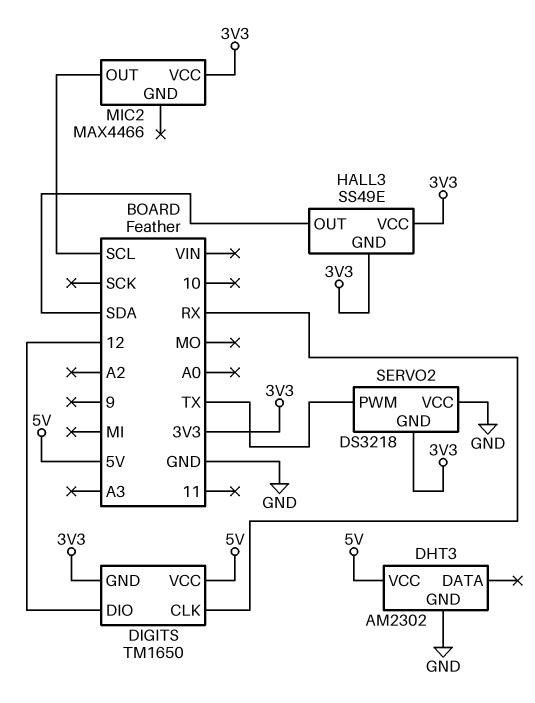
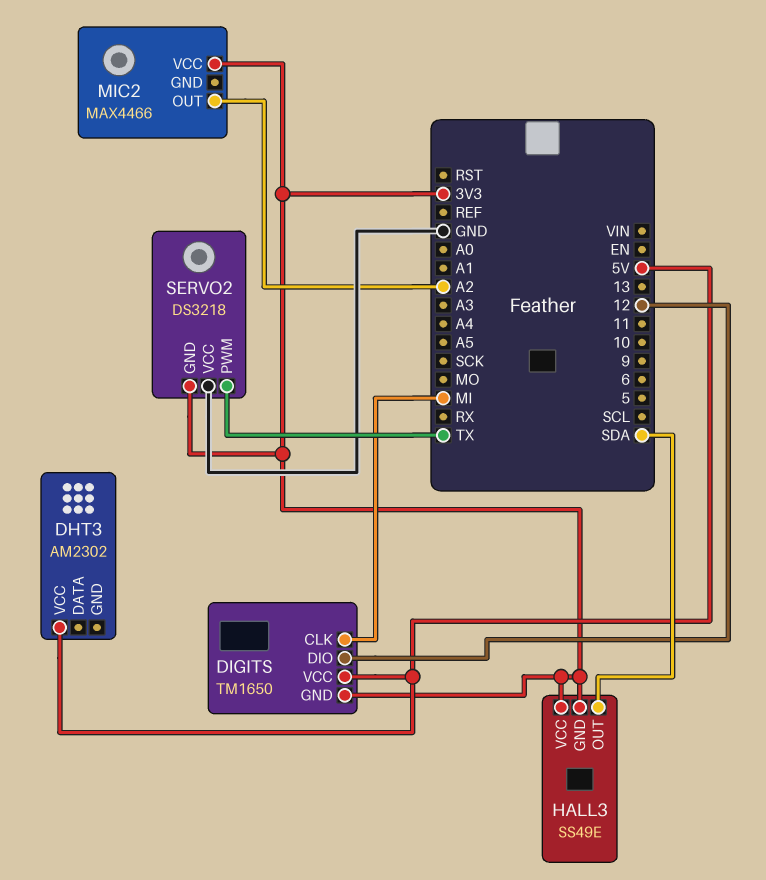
DHT3 pin GND: GND -> none
DIGITS pin CLK: RX -> MI
MIC2 pin OUT: SCL -> A2

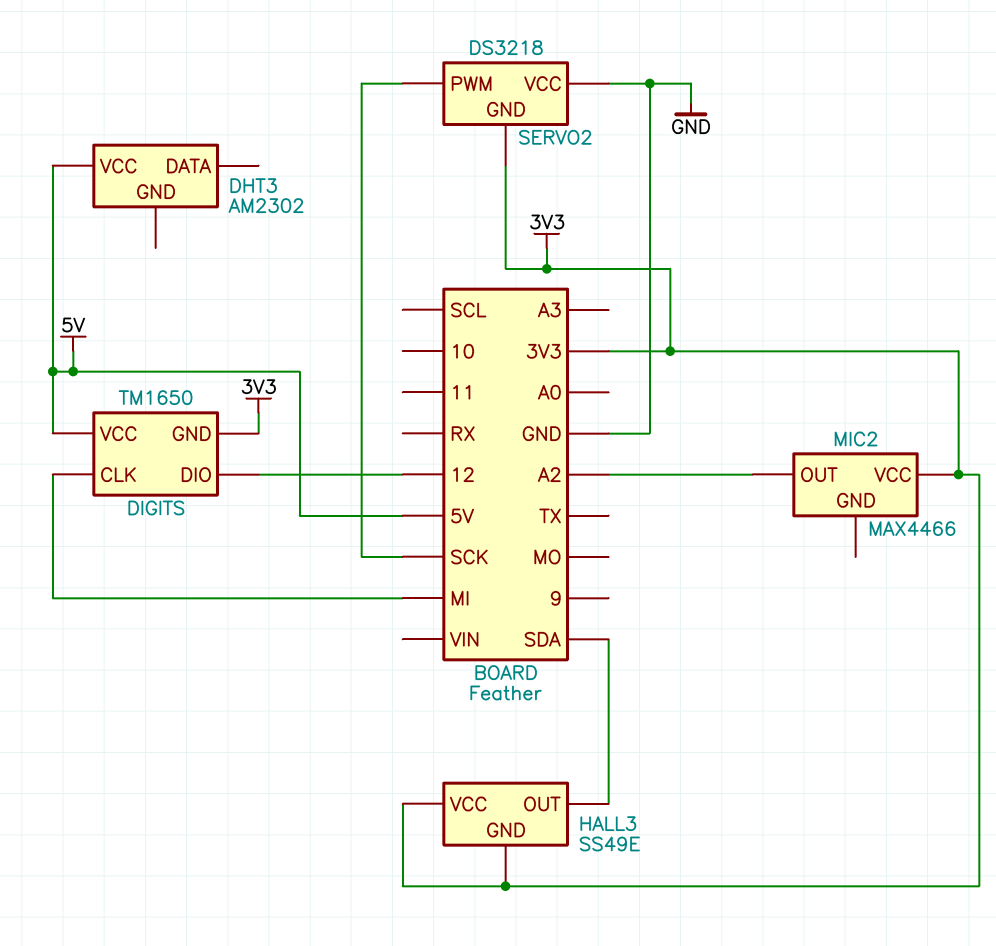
SERVO2 pin PWM: TX -> SCK

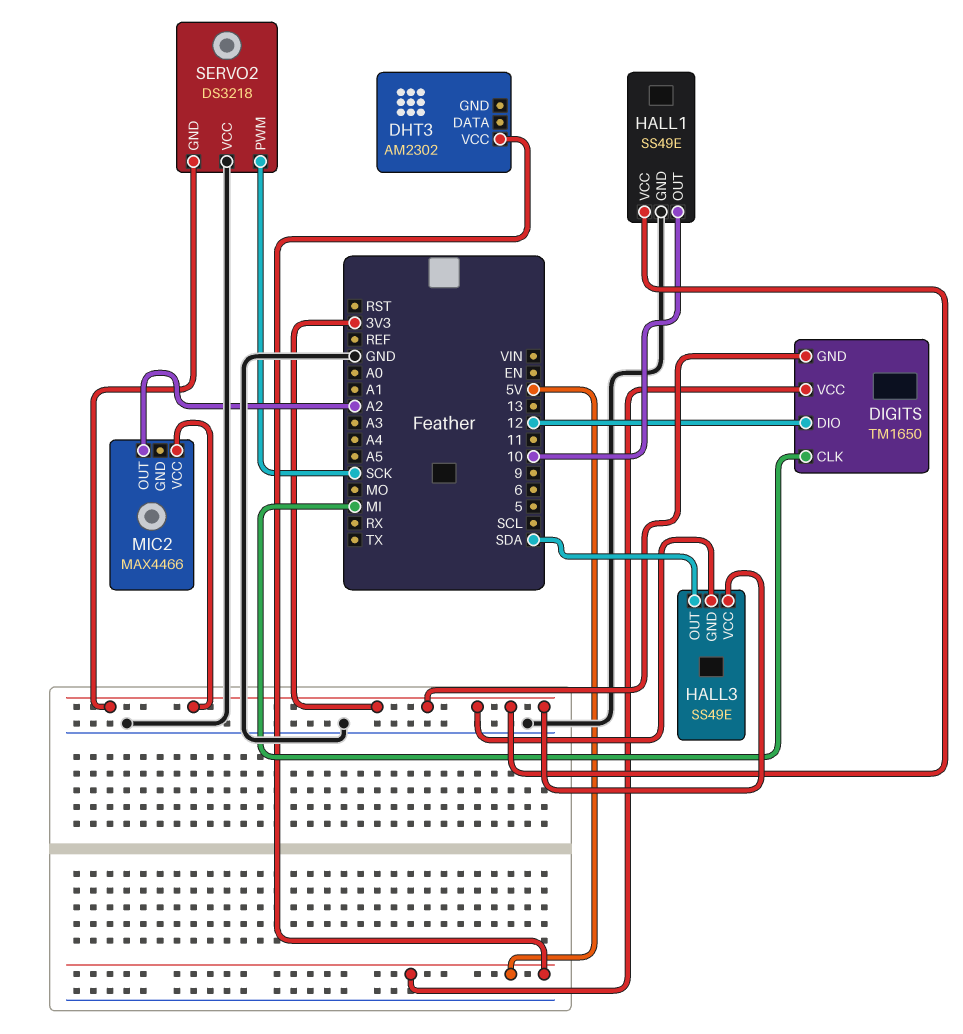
HALL1: none -> SS49E
HALL1 pin GND: none -> GND
HALL1 pin OUT: none -> 10
HALL1 pin VCC: none -> 3V3

